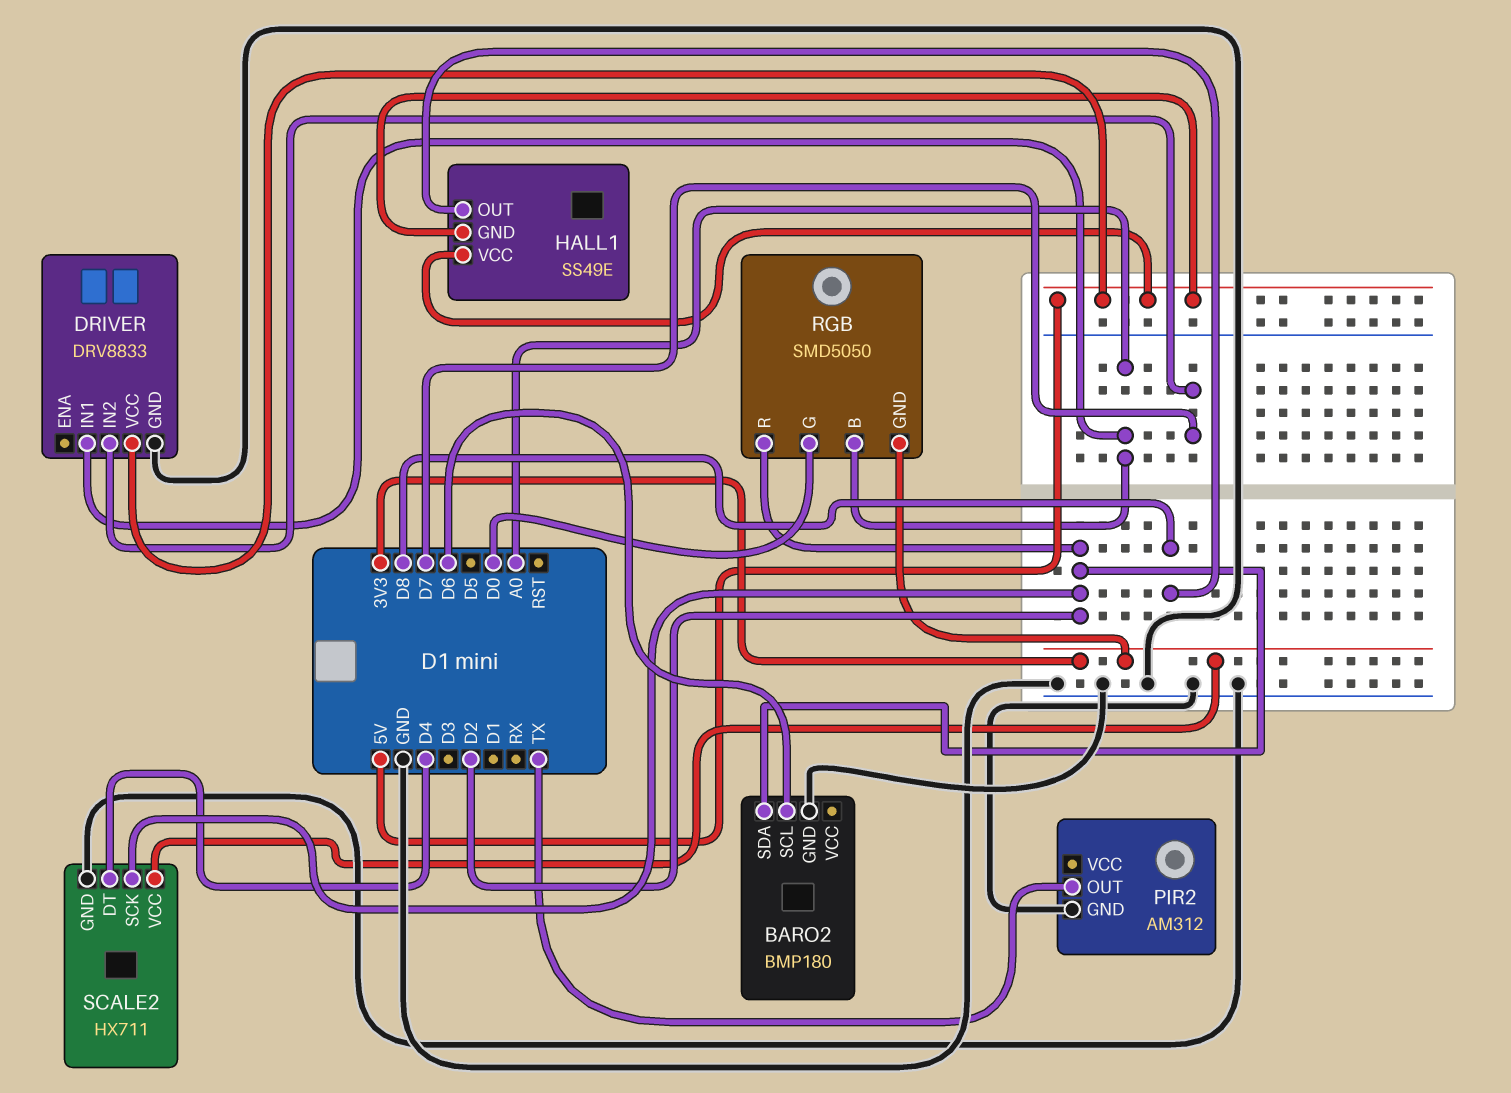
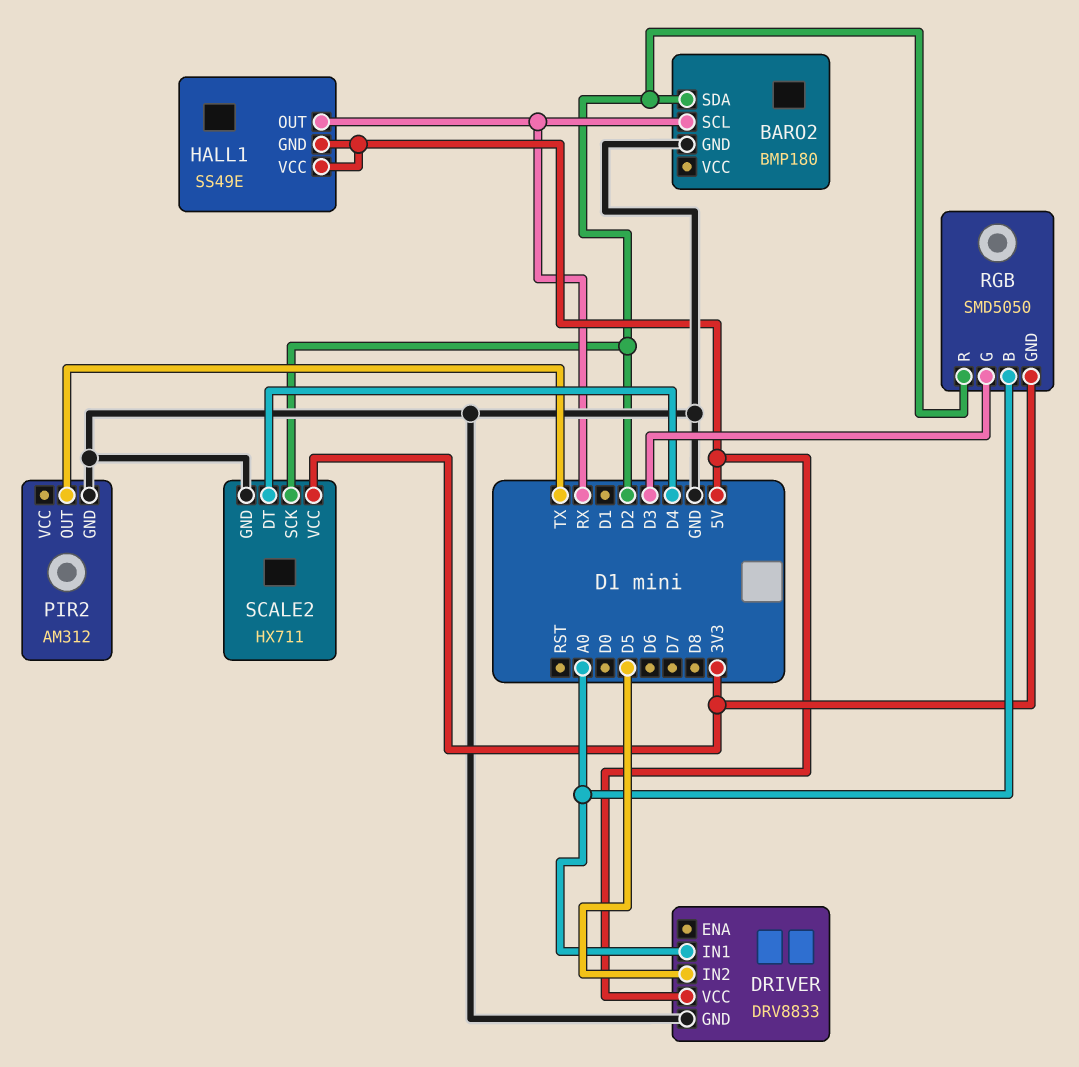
BARO2 pin SCL: D6 -> RX
DRIVER pin IN2: D7 -> D5
HALL1 pin OUT: D8 -> RX
RGB pin G: D0 -> D3

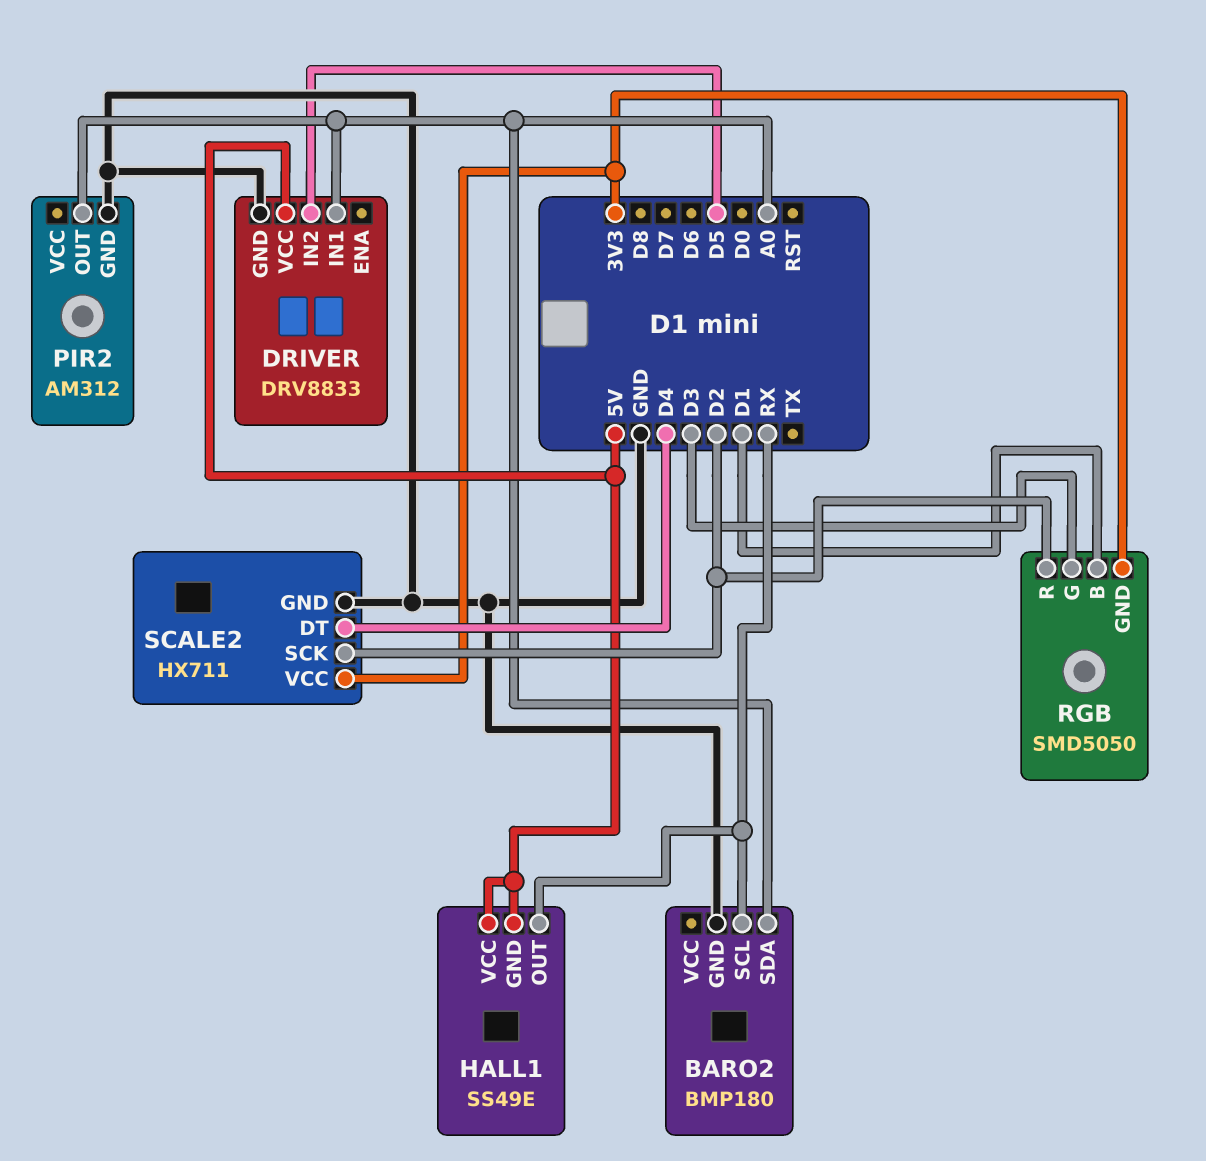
BARO2 pin SDA: D2 -> A0
PIR2 pin OUT: TX -> A0
RGB pin B: A0 -> D1

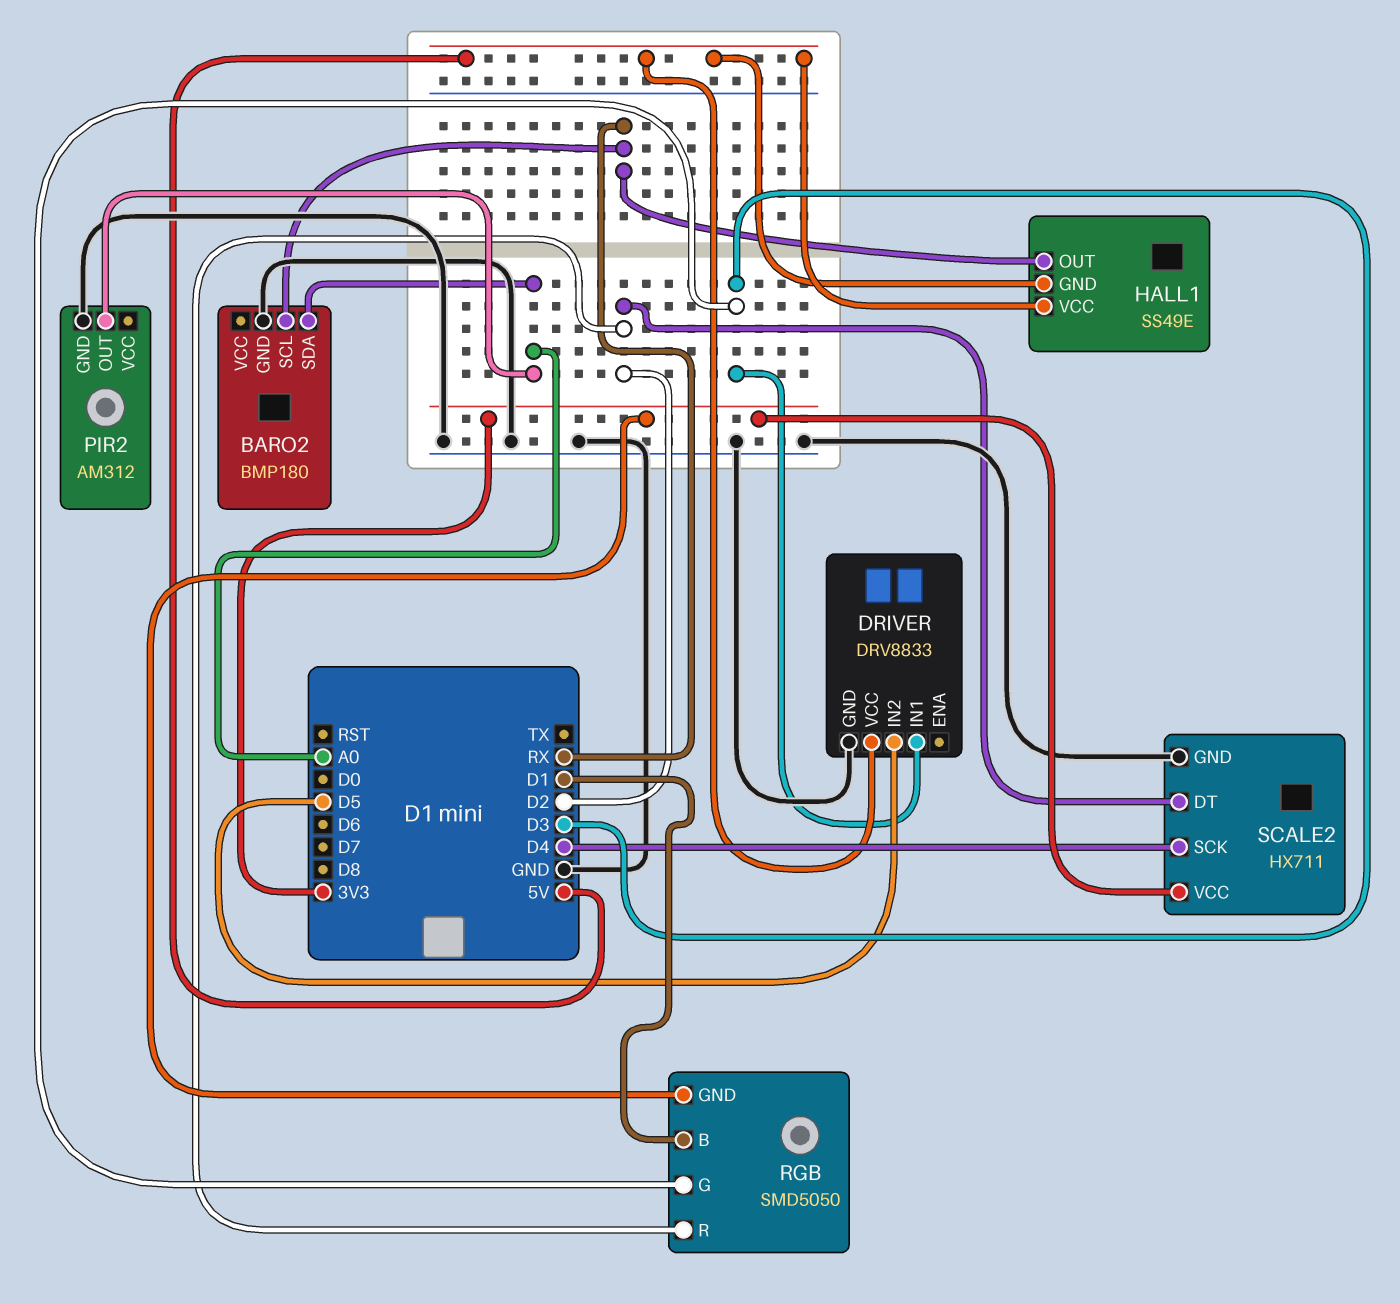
DRIVER pin IN1: A0 -> D3
SCALE2 pin DT: D4 -> D2
SCALE2 pin SCK: D2 -> D4

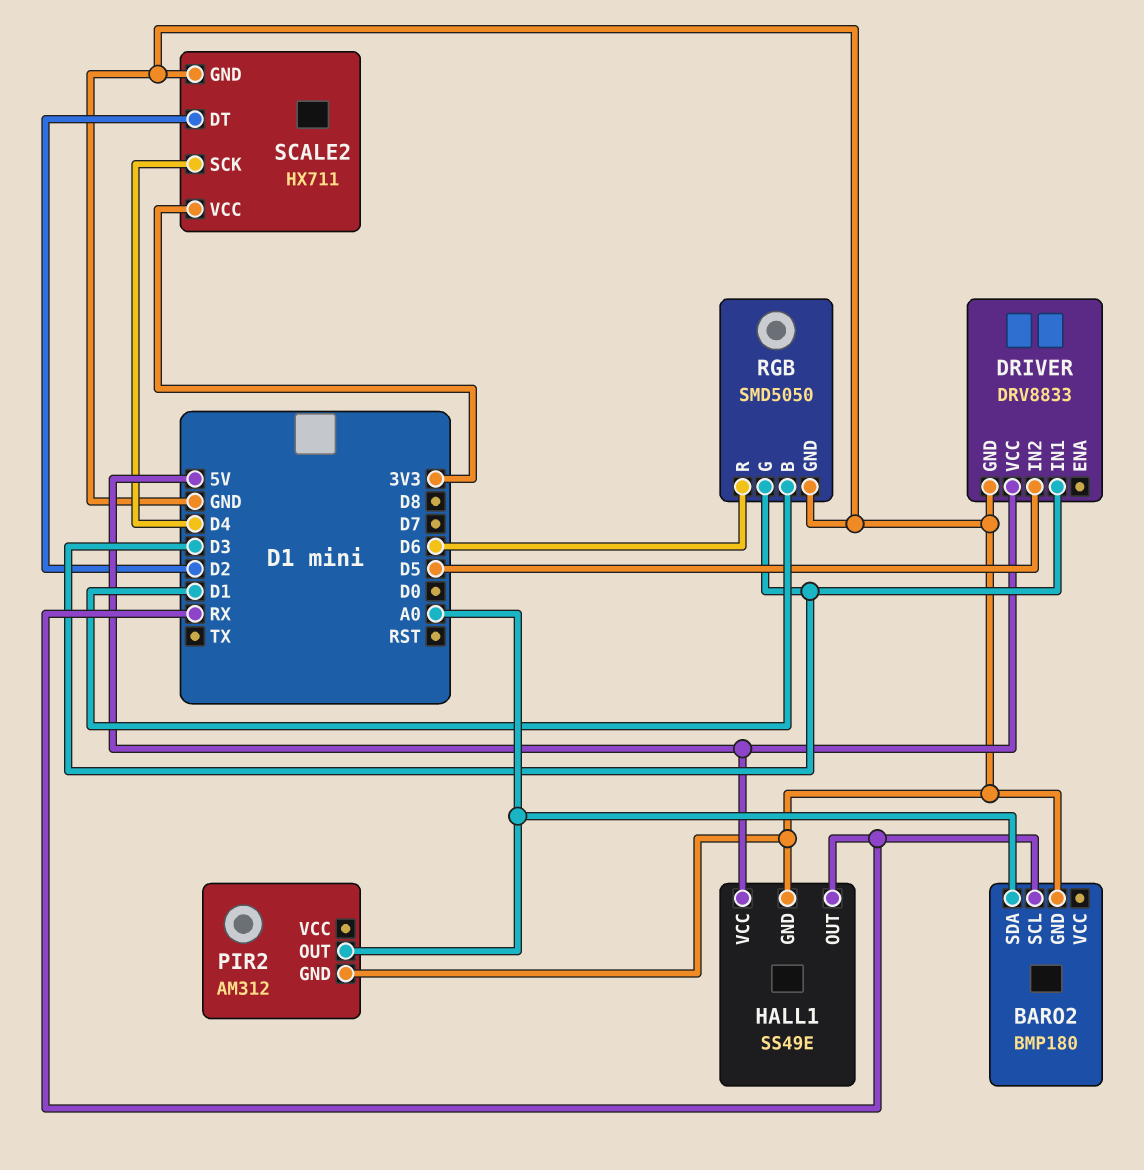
HALL1 pin GND: 5V -> GND
RGB pin GND: 3V3 -> GND
RGB pin R: D2 -> D6

